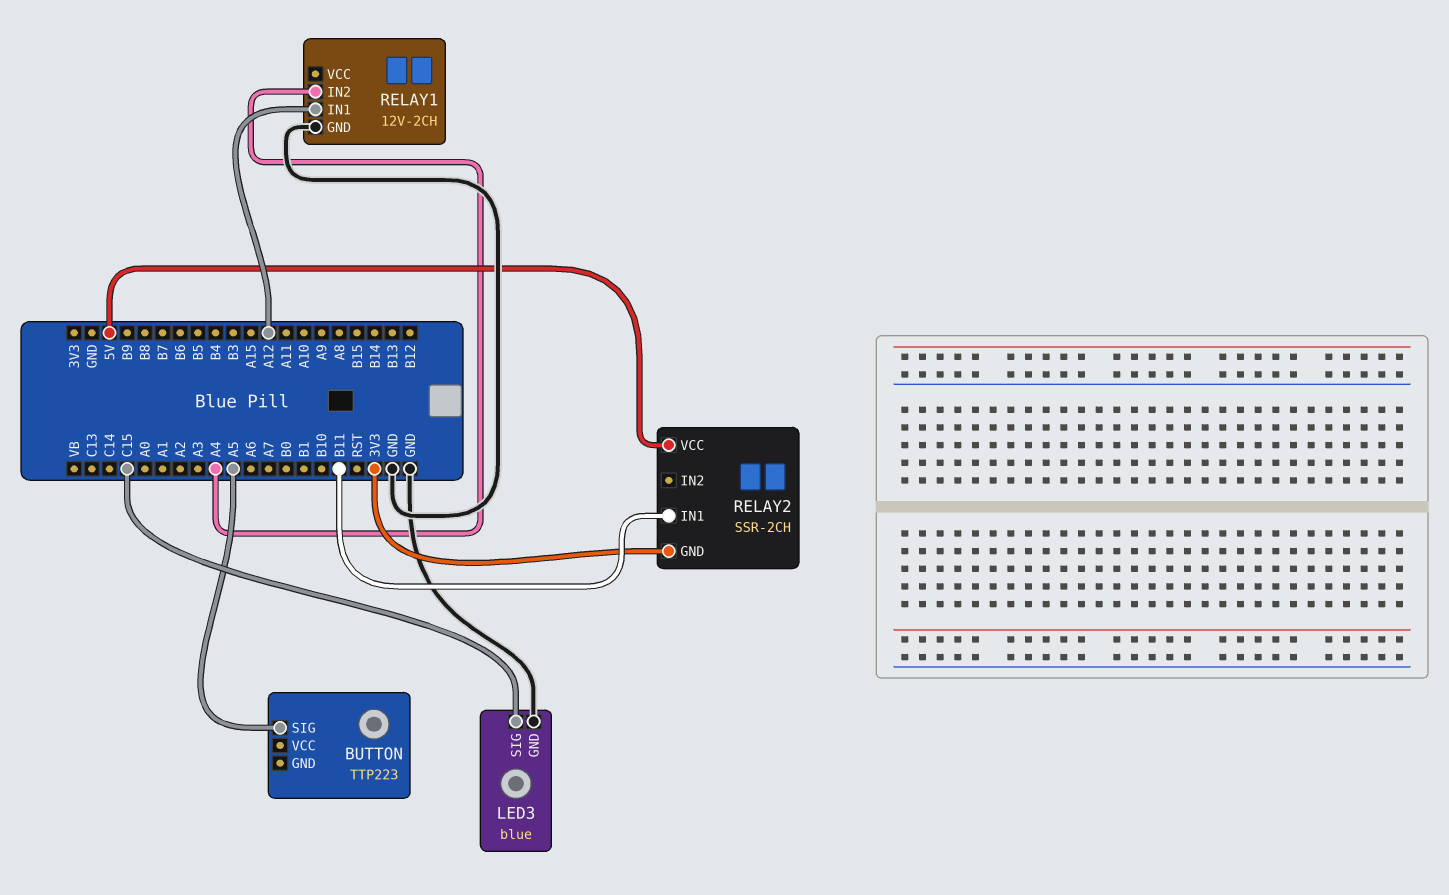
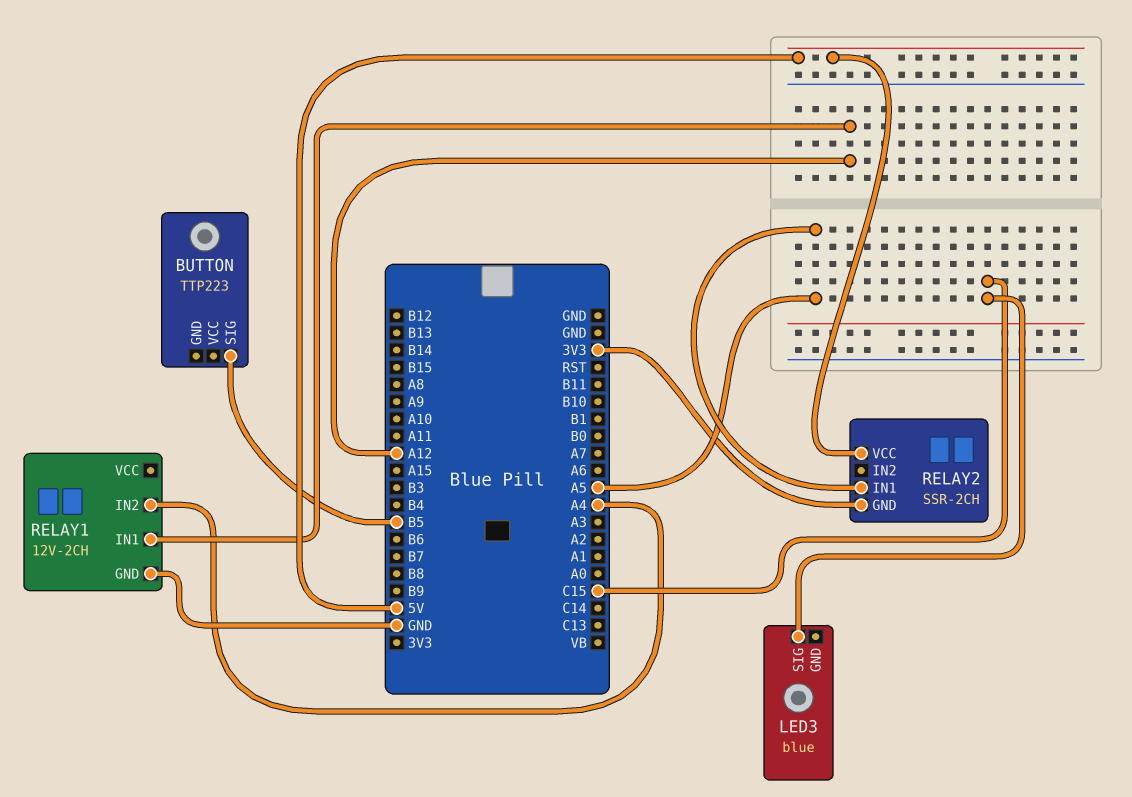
BUTTON pin SIG: A5 -> B5
LED3 pin GND: GND -> none
RELAY2 pin IN1: B11 -> A5

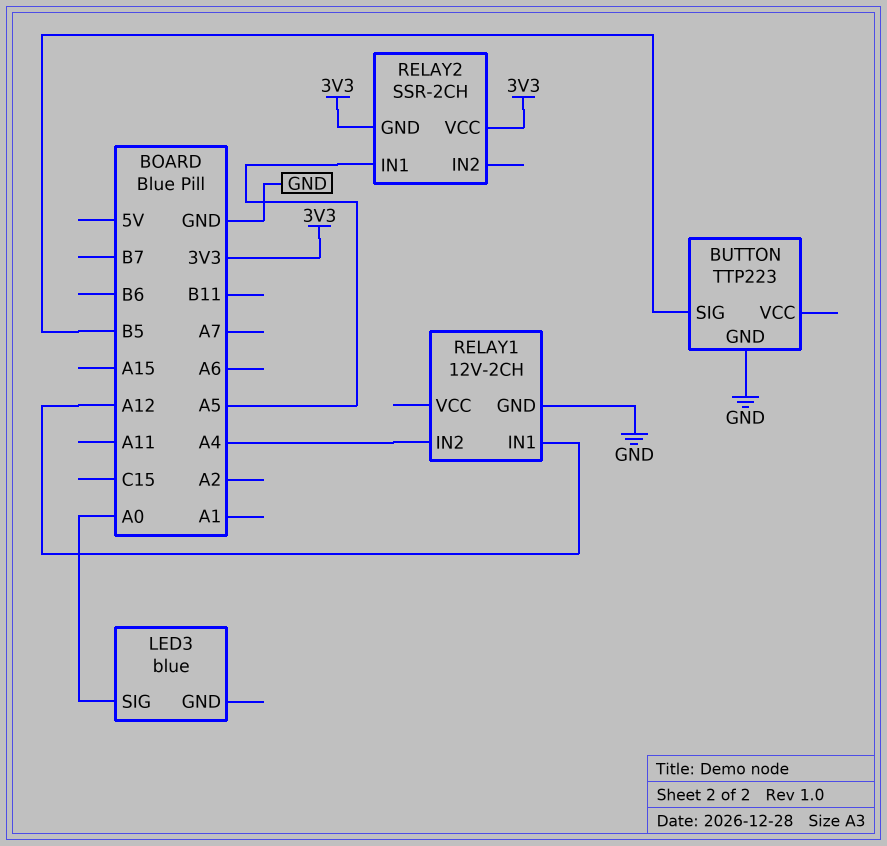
BUTTON pin GND: none -> GND
LED3 pin SIG: C15 -> A0
RELAY2 pin VCC: 5V -> 3V3

